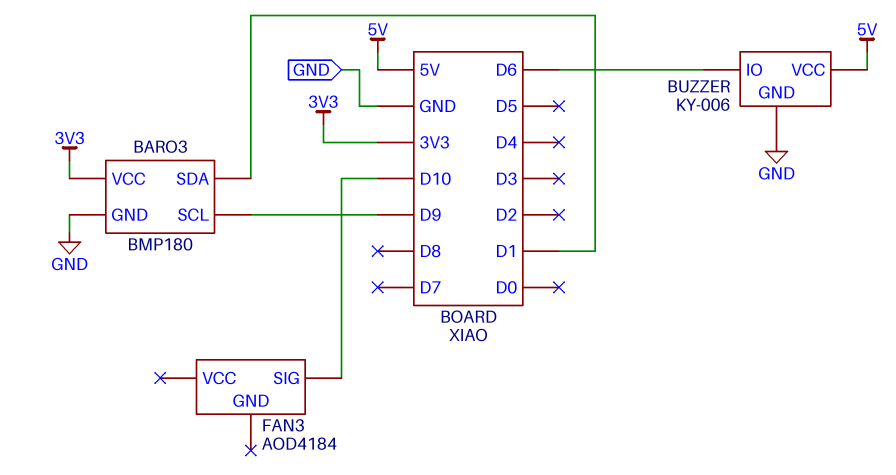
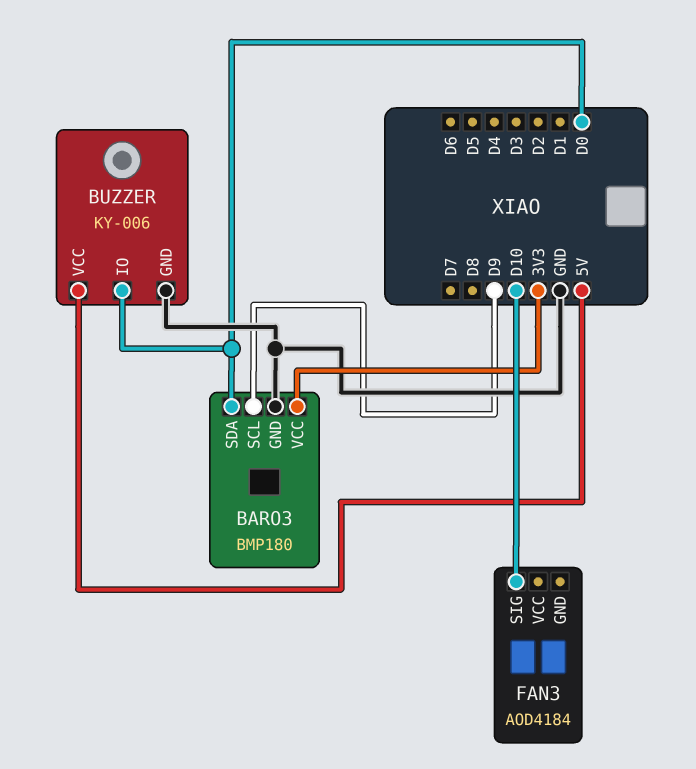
BARO3 pin SDA: D1 -> D0
BUZZER pin IO: D6 -> D0

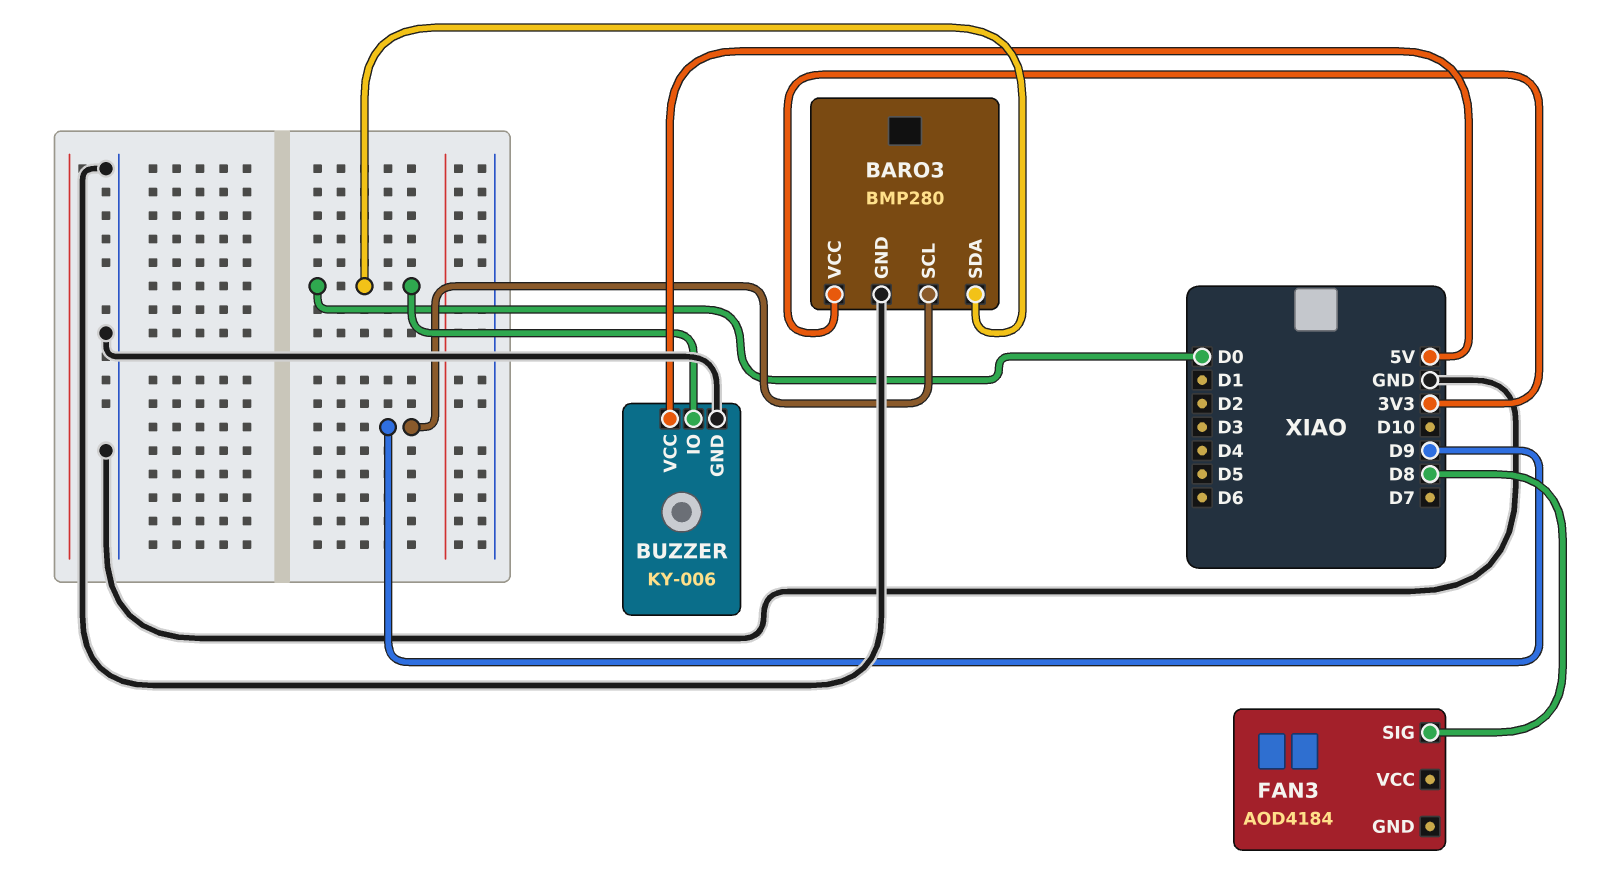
BARO3: BMP180 -> BMP280
FAN3 pin SIG: D10 -> D8

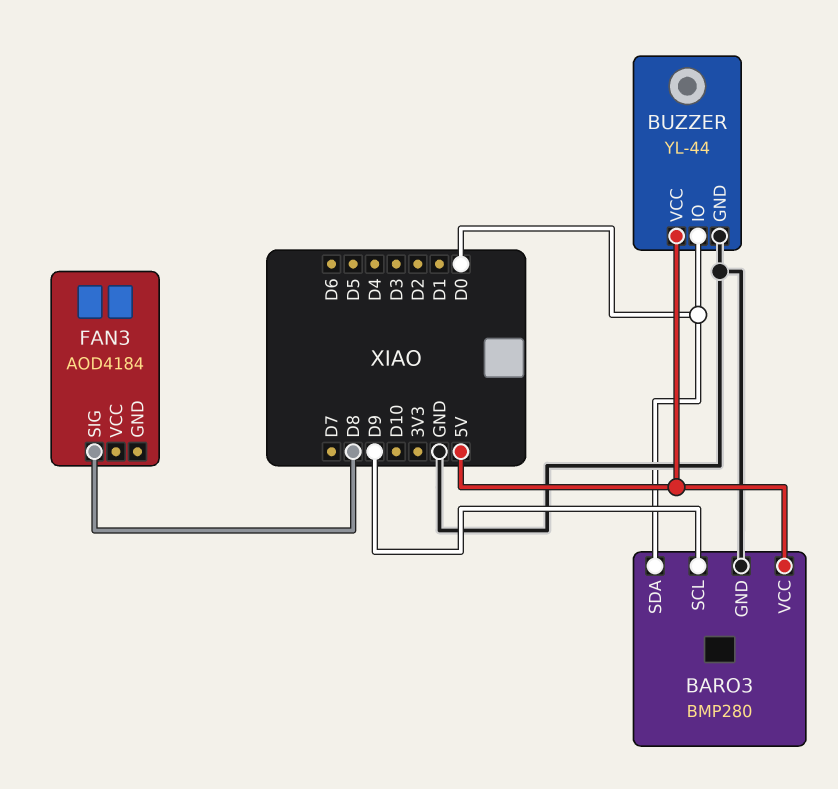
BARO3 pin VCC: 3V3 -> 5V
BUZZER: KY-006 -> YL-44

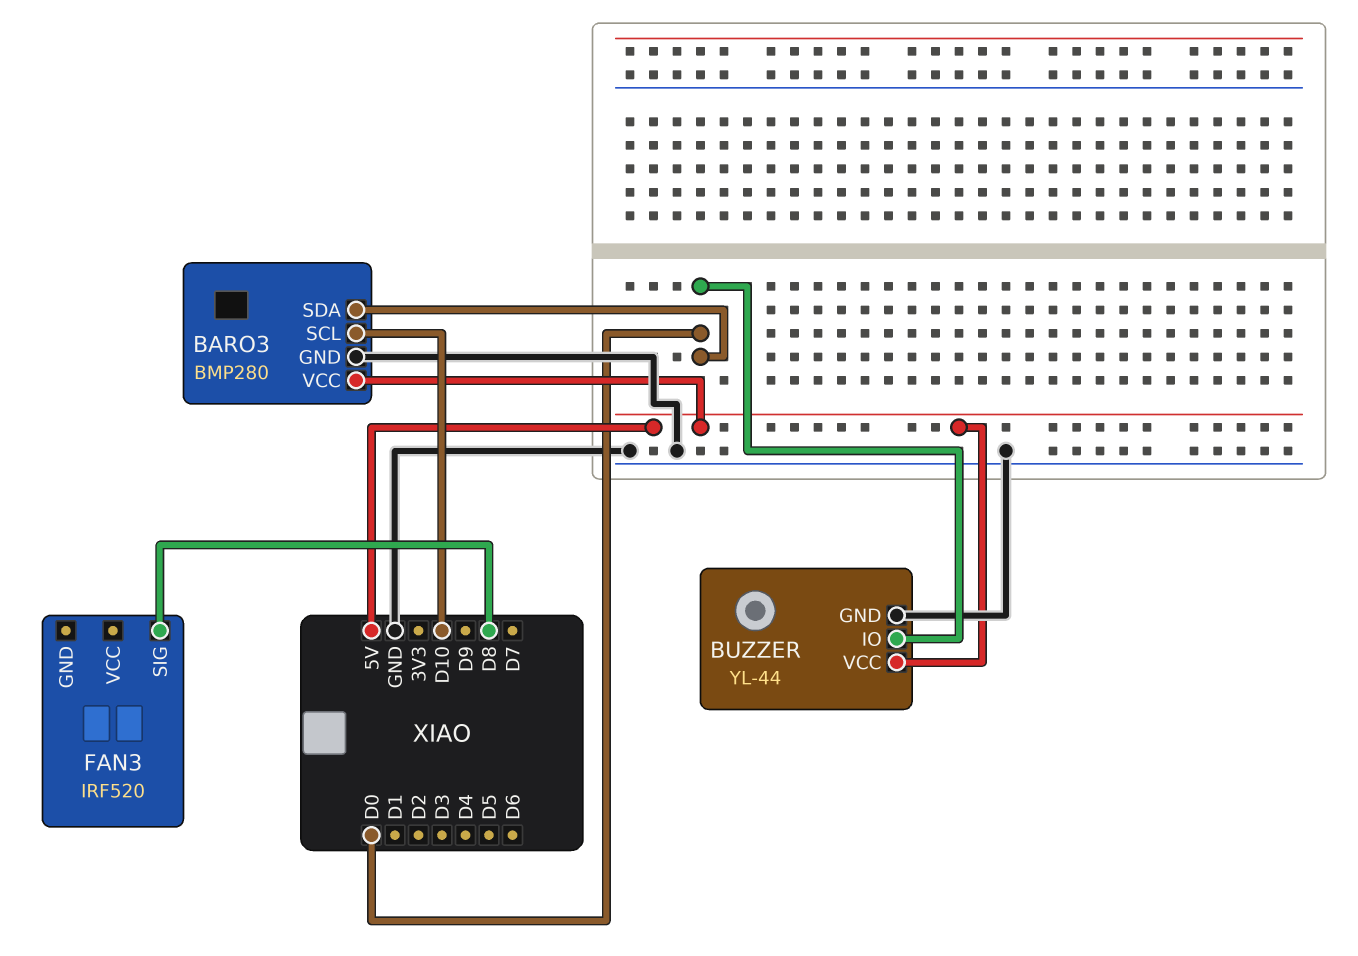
BARO3 pin SCL: D9 -> D10
FAN3: AOD4184 -> IRF520

